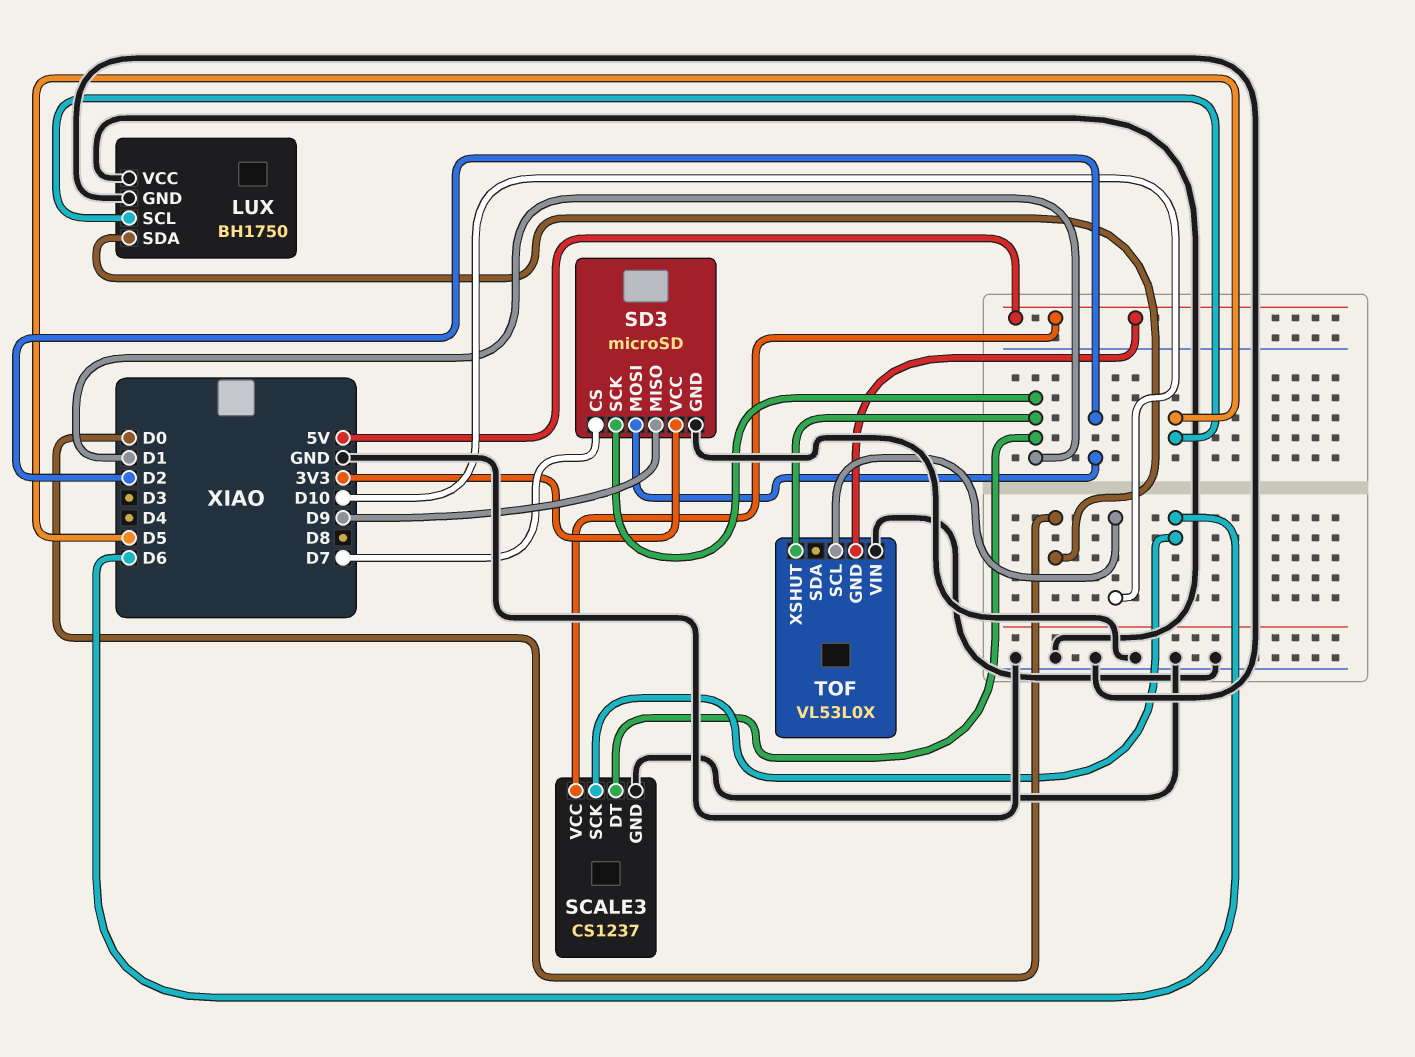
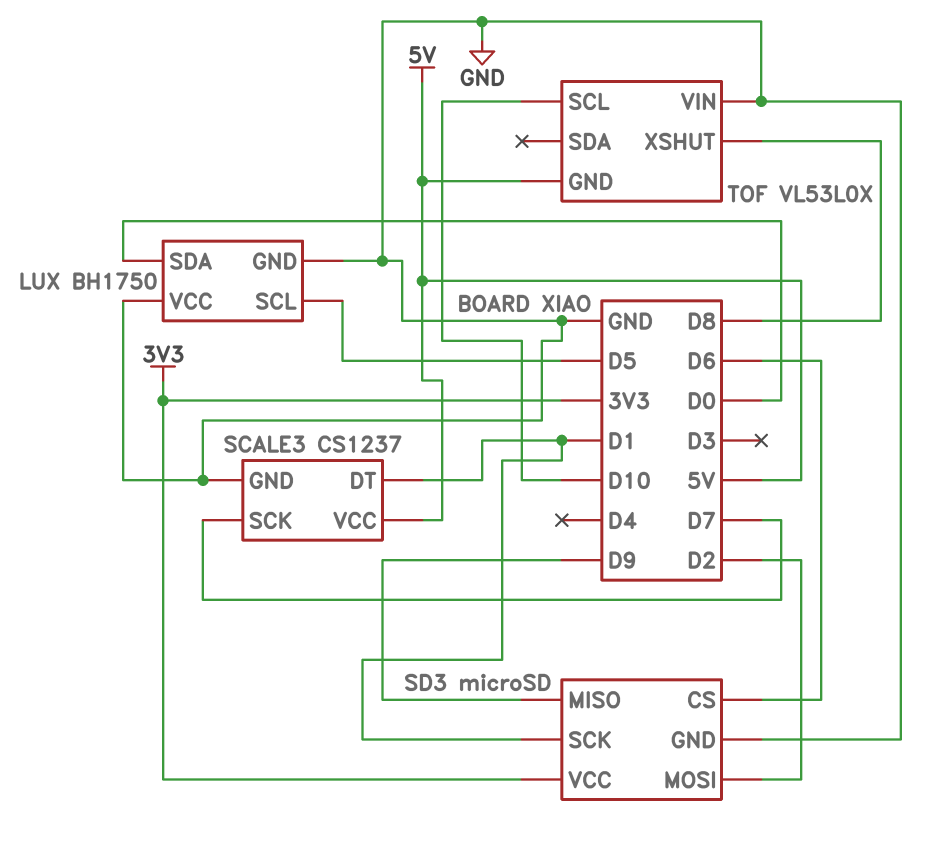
SCALE3 pin SCK: D6 -> D7
SD3 pin CS: D7 -> D6
TOF pin XSHUT: D1 -> D8

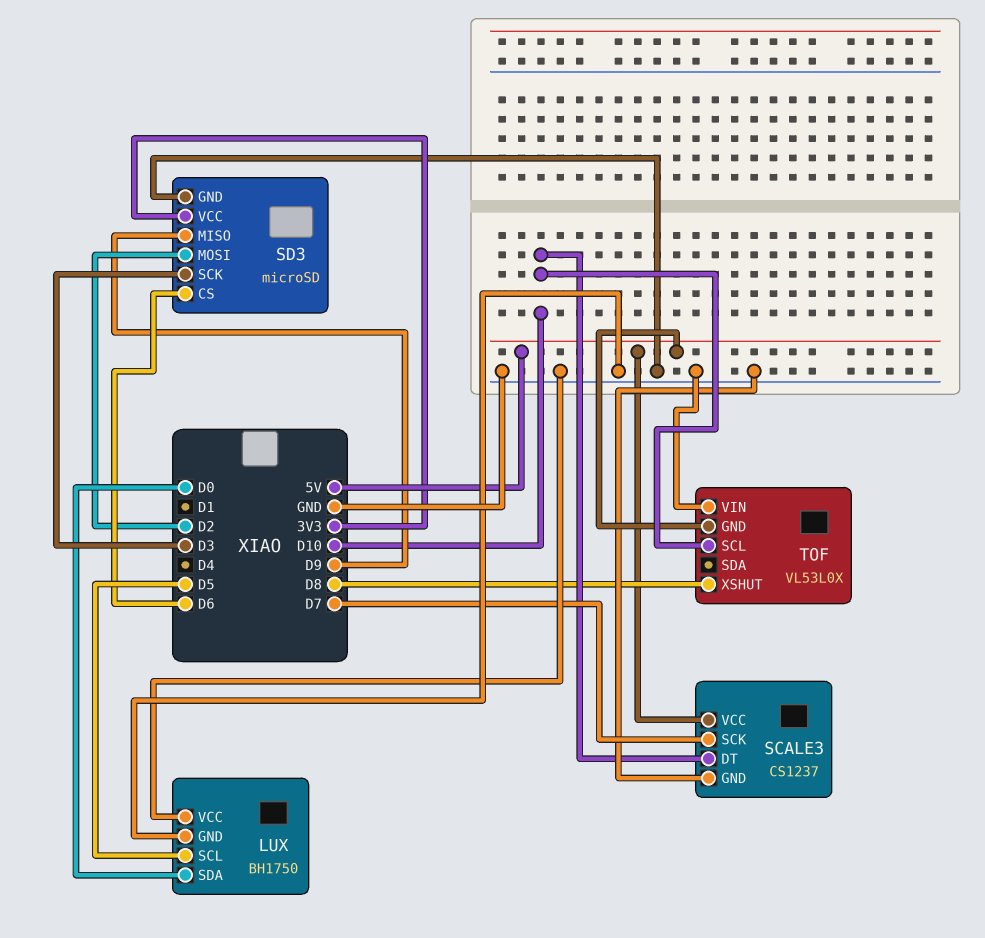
SCALE3 pin DT: D1 -> D10
SD3 pin SCK: D1 -> D3

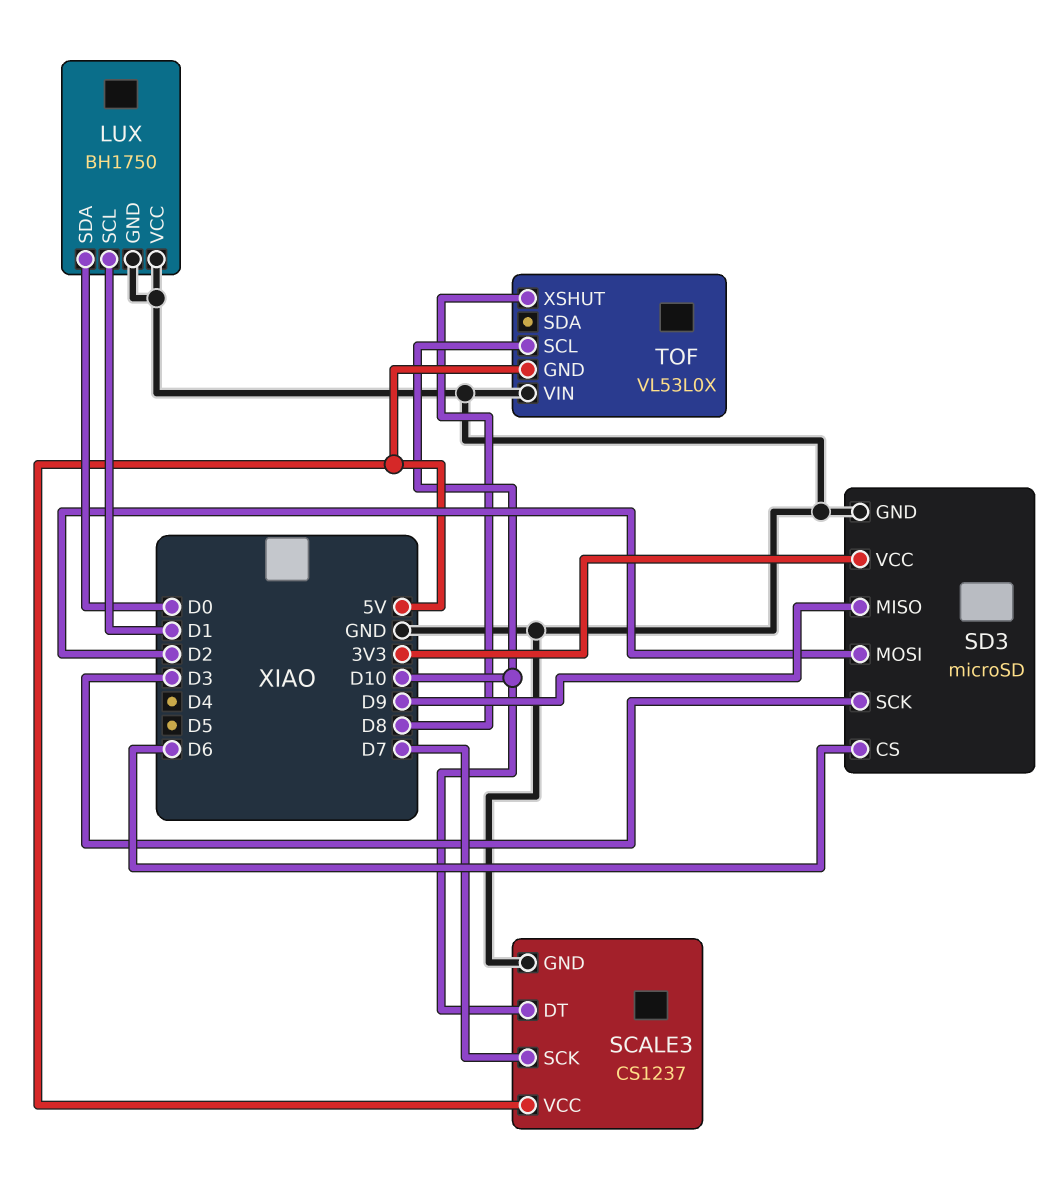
LUX pin SCL: D5 -> D1

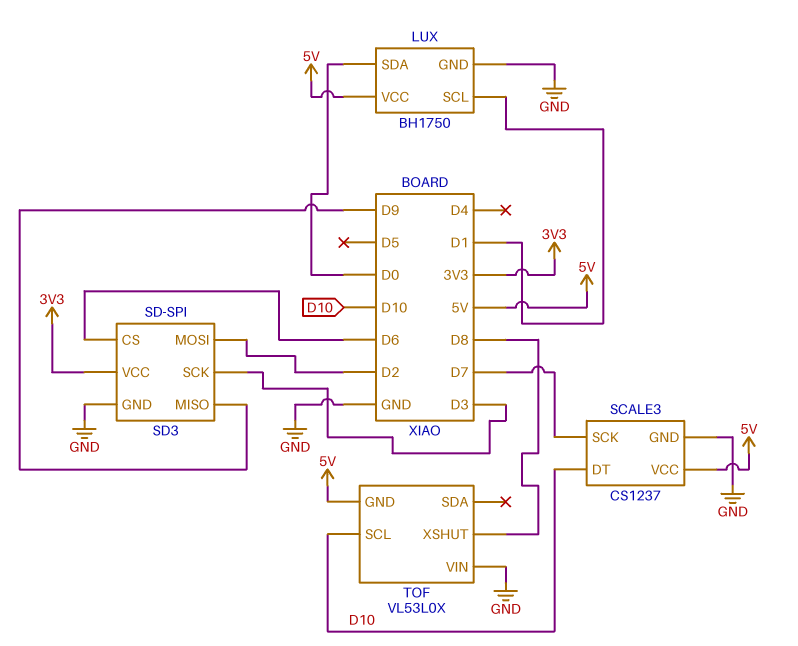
LUX pin VCC: GND -> 5V
SD3: microSD -> SD-SPI

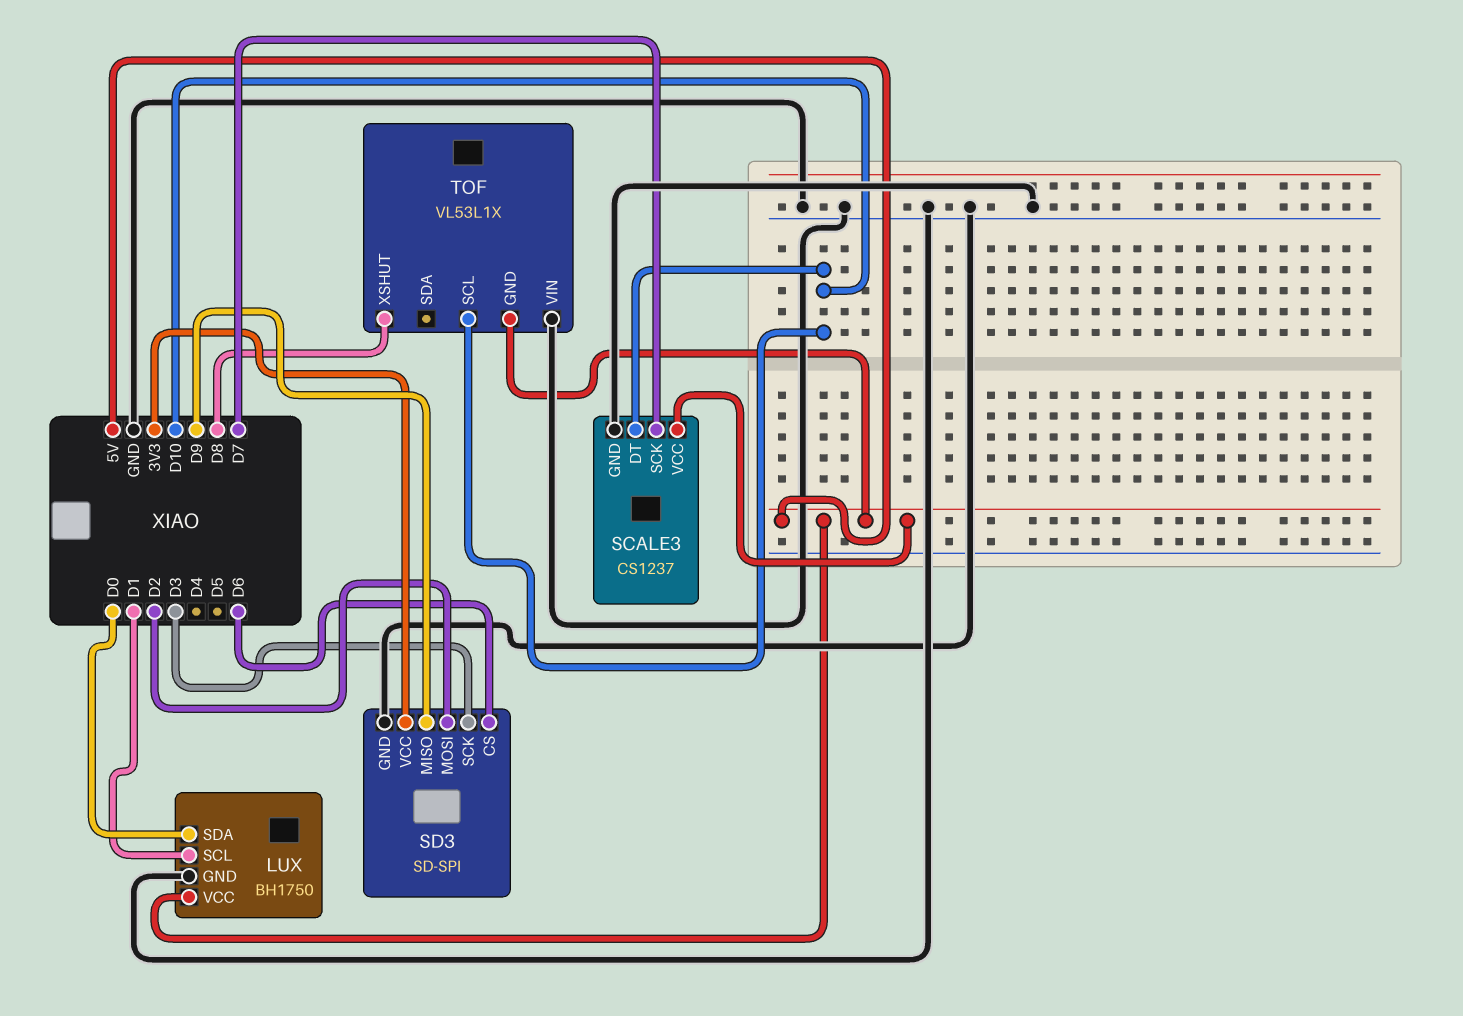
TOF: VL53L0X -> VL53L1X

